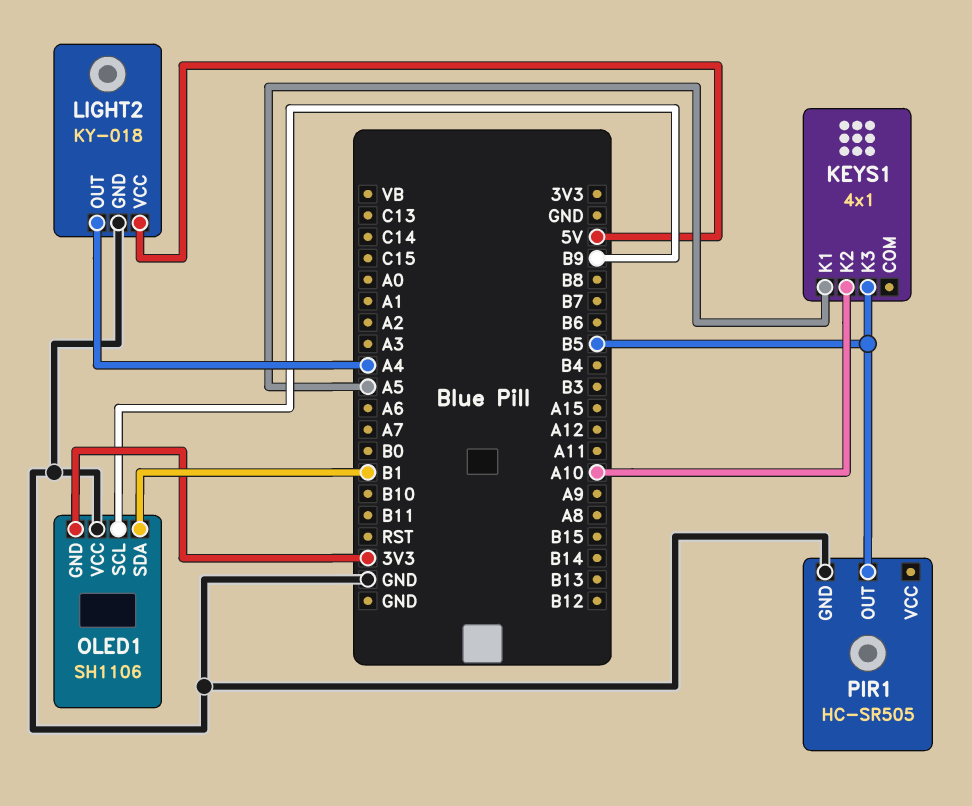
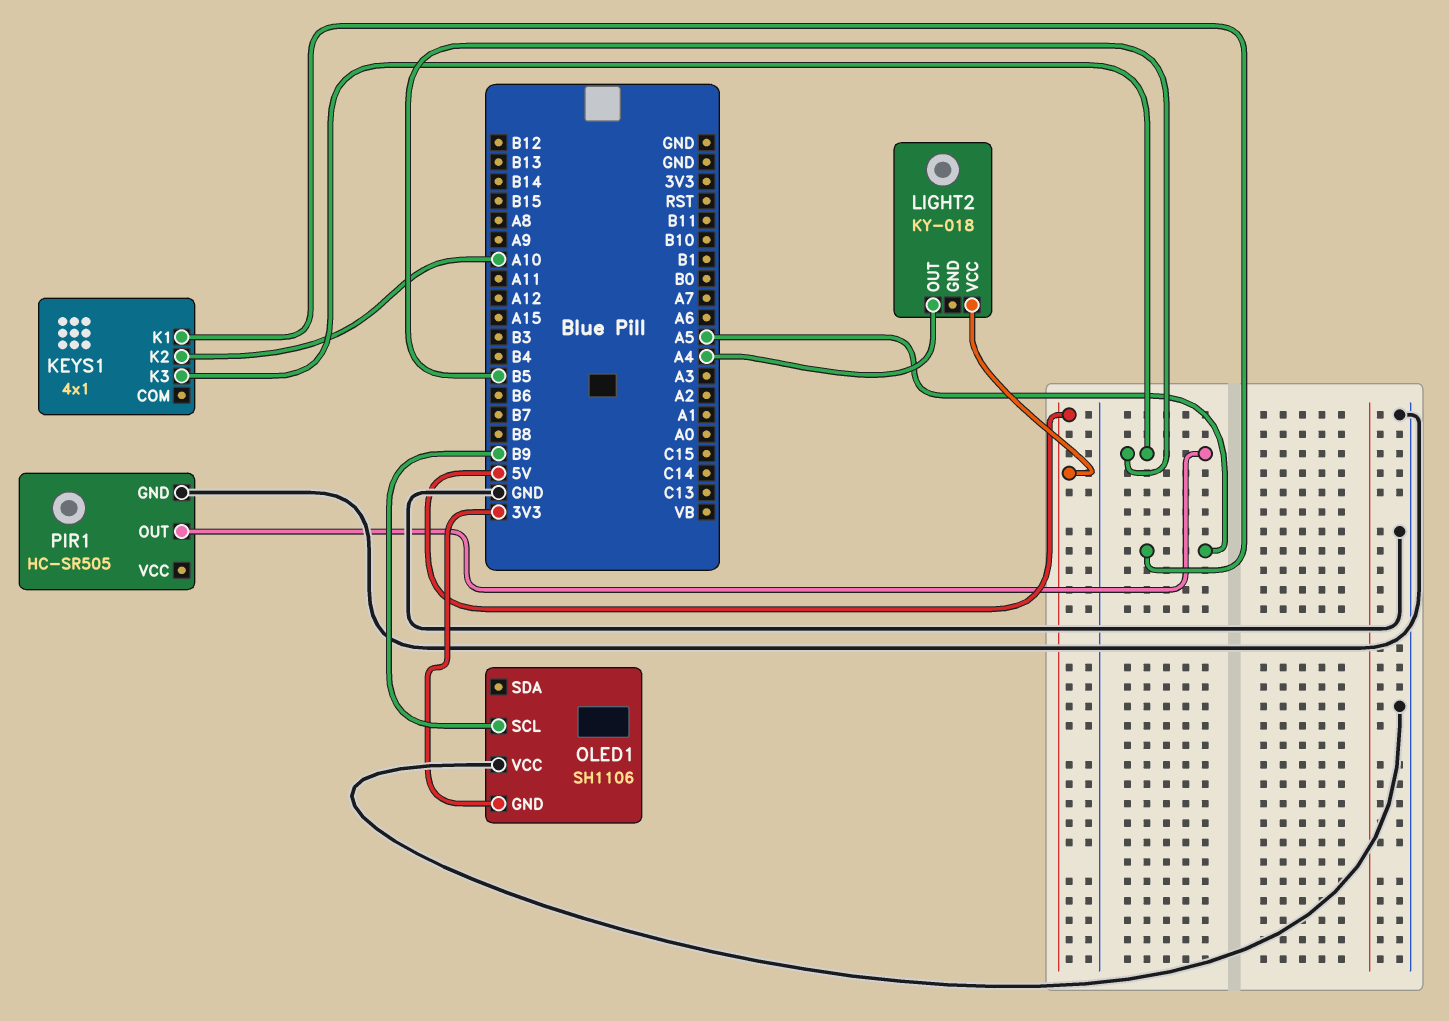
LIGHT2 pin GND: GND -> none
OLED1 pin SDA: B1 -> none

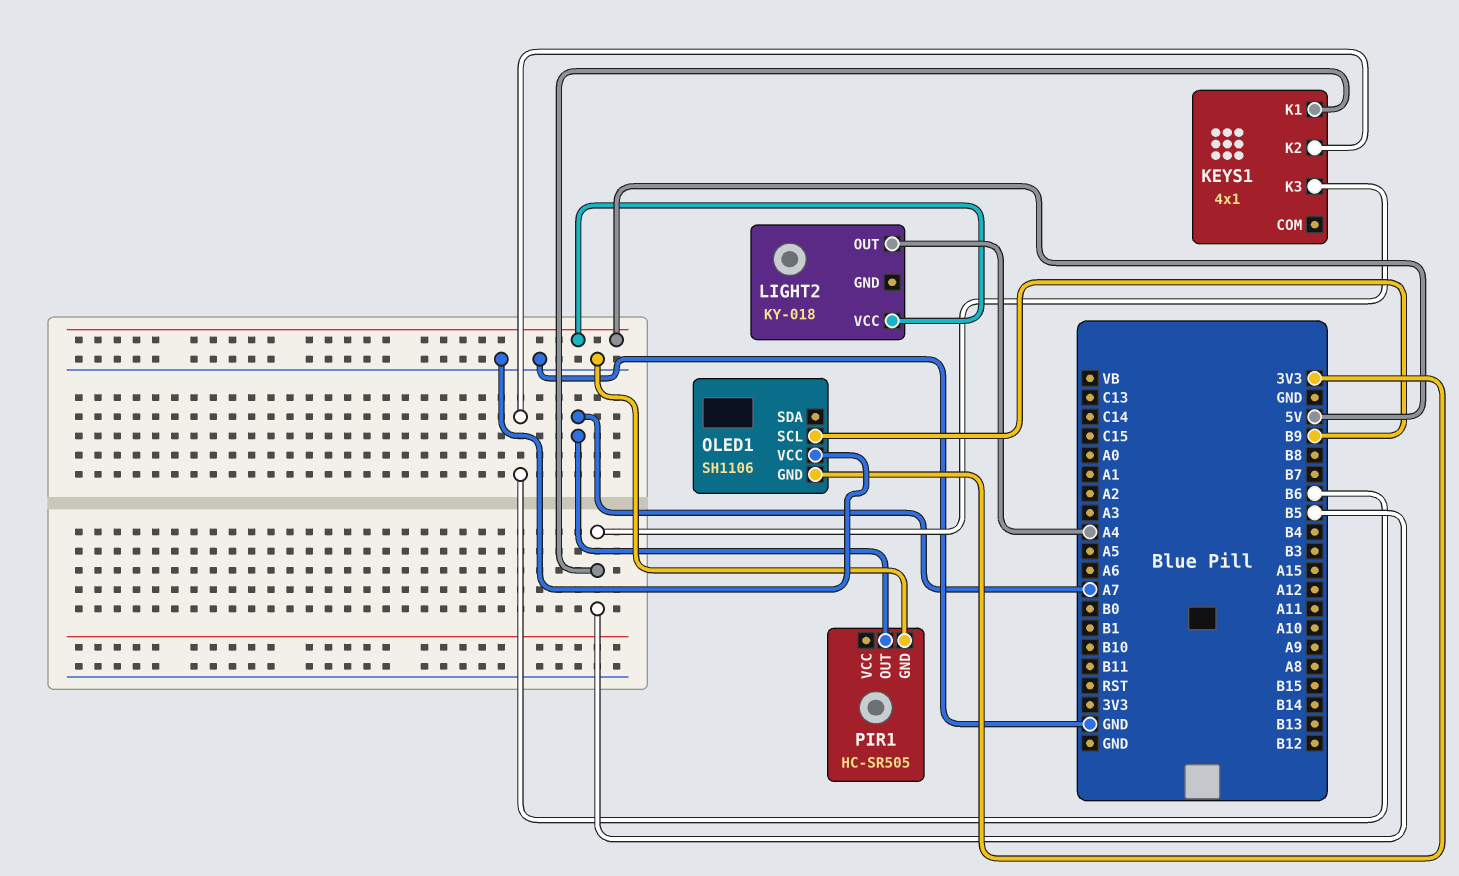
KEYS1 pin K1: A5 -> B5
KEYS1 pin K2: A10 -> B6
PIR1 pin OUT: B5 -> A7

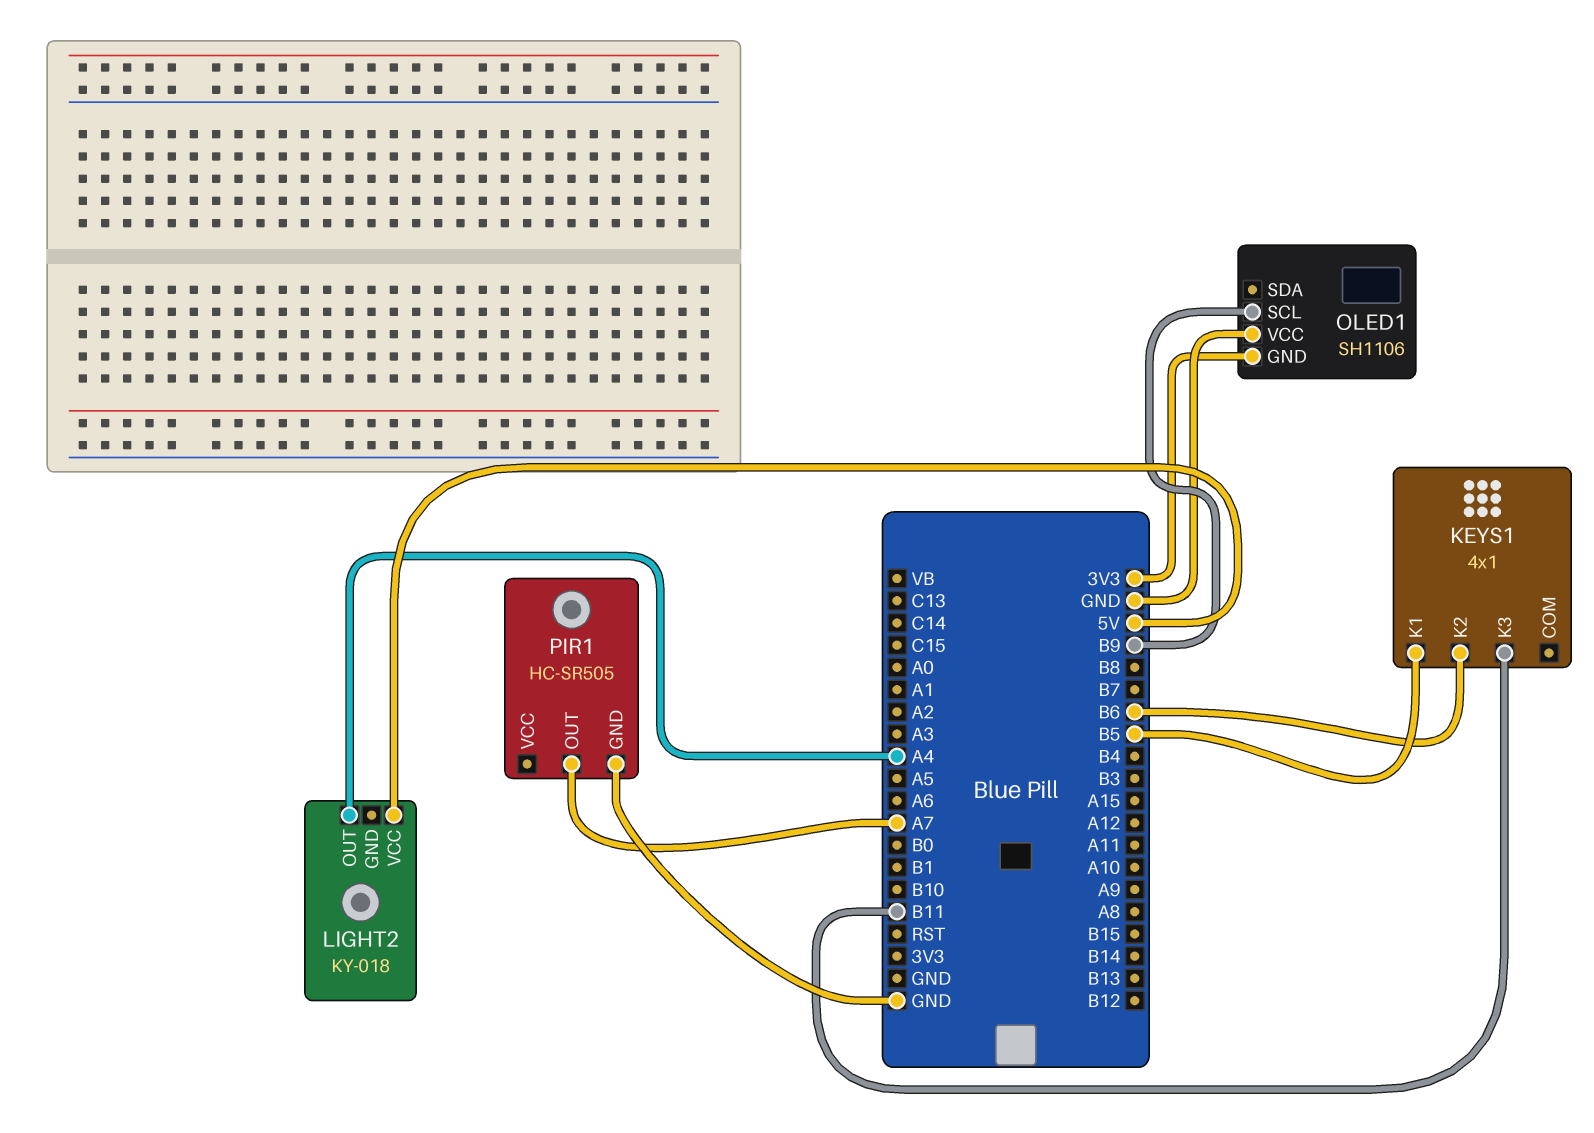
KEYS1 pin K3: B5 -> B11

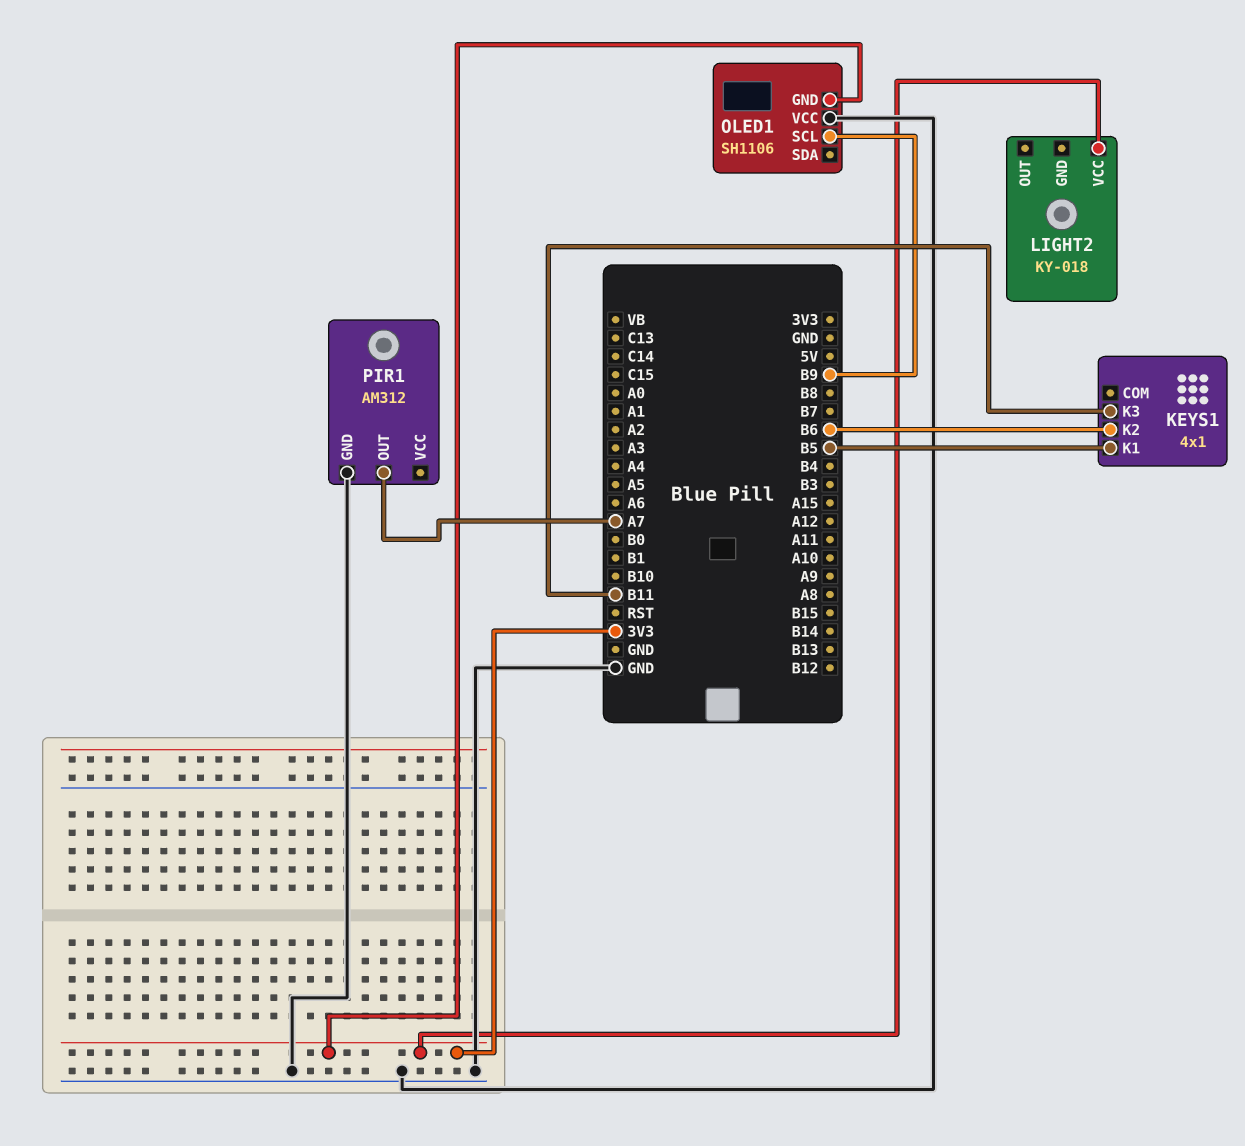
LIGHT2 pin OUT: A4 -> none
LIGHT2 pin VCC: 5V -> 3V3
PIR1: HC-SR505 -> AM312

